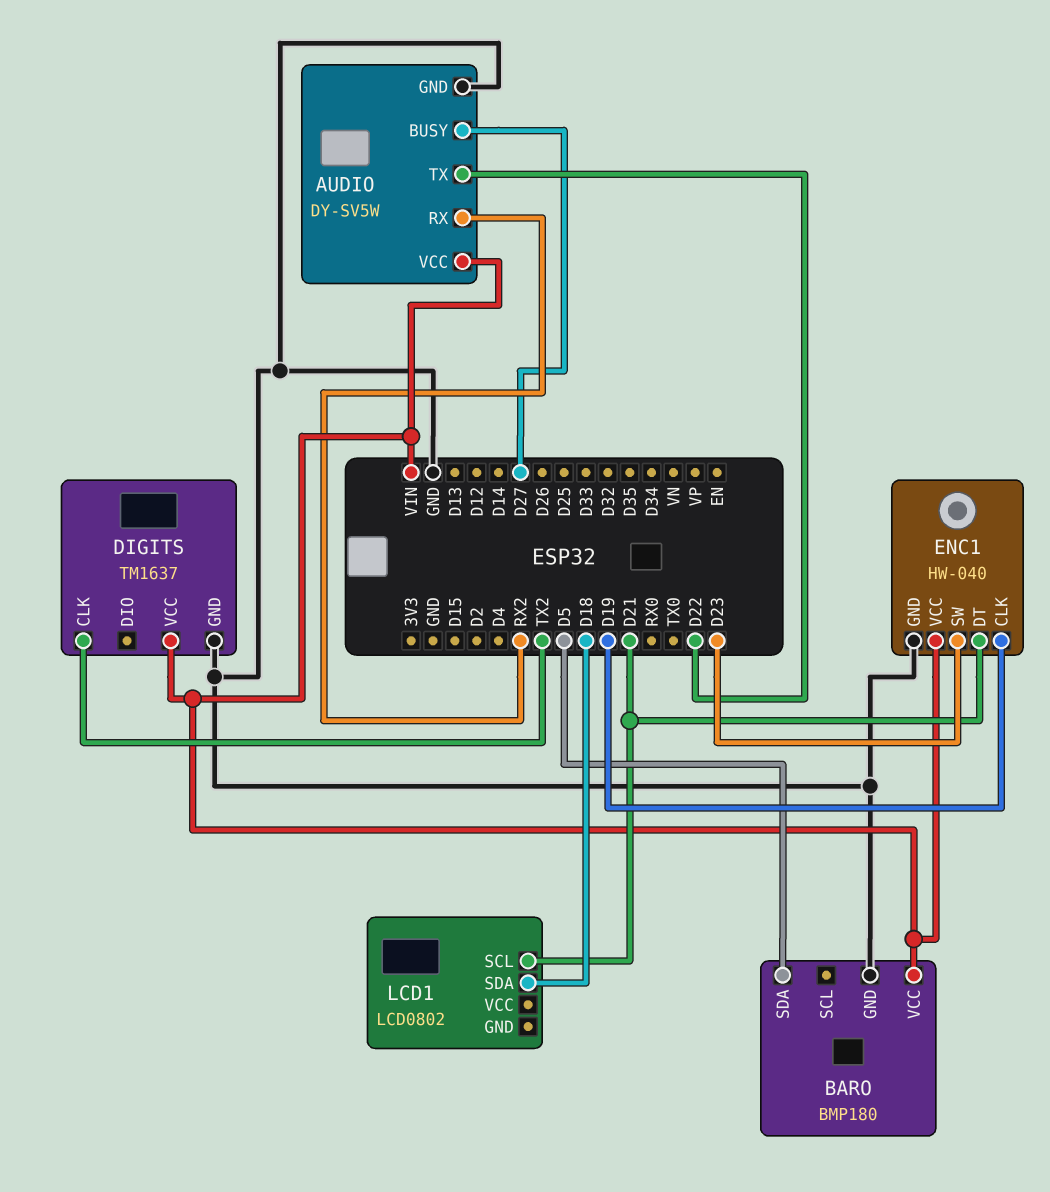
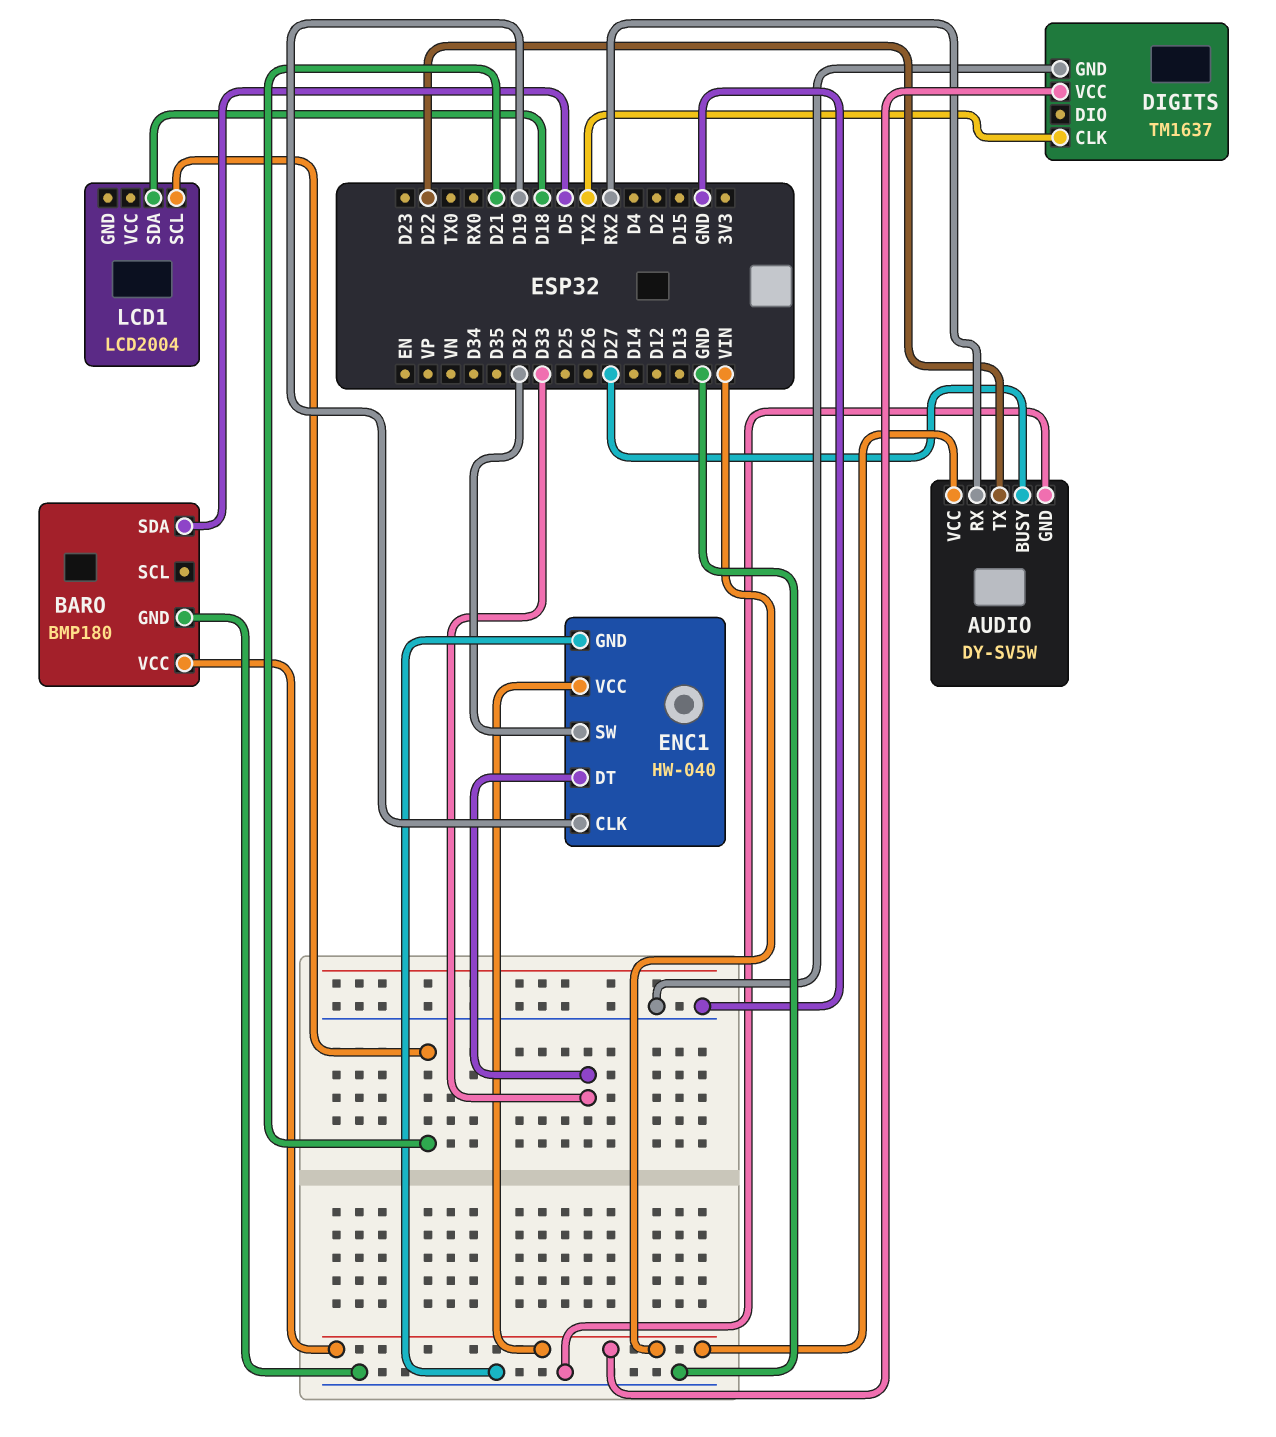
ENC1 pin DT: D21 -> D33
ENC1 pin SW: D23 -> D32
LCD1: LCD0802 -> LCD2004

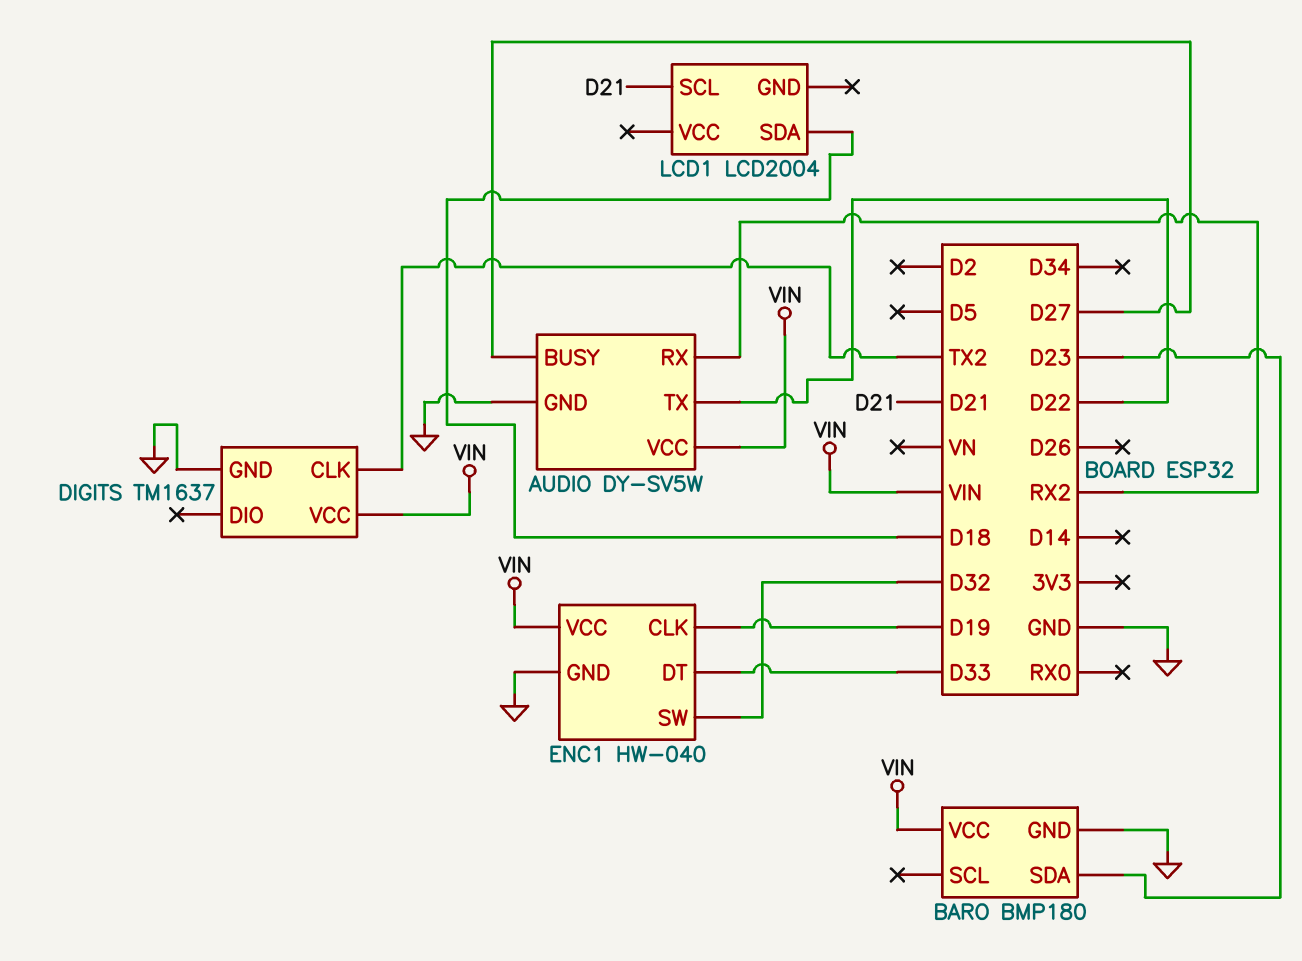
BARO pin SDA: D5 -> D23

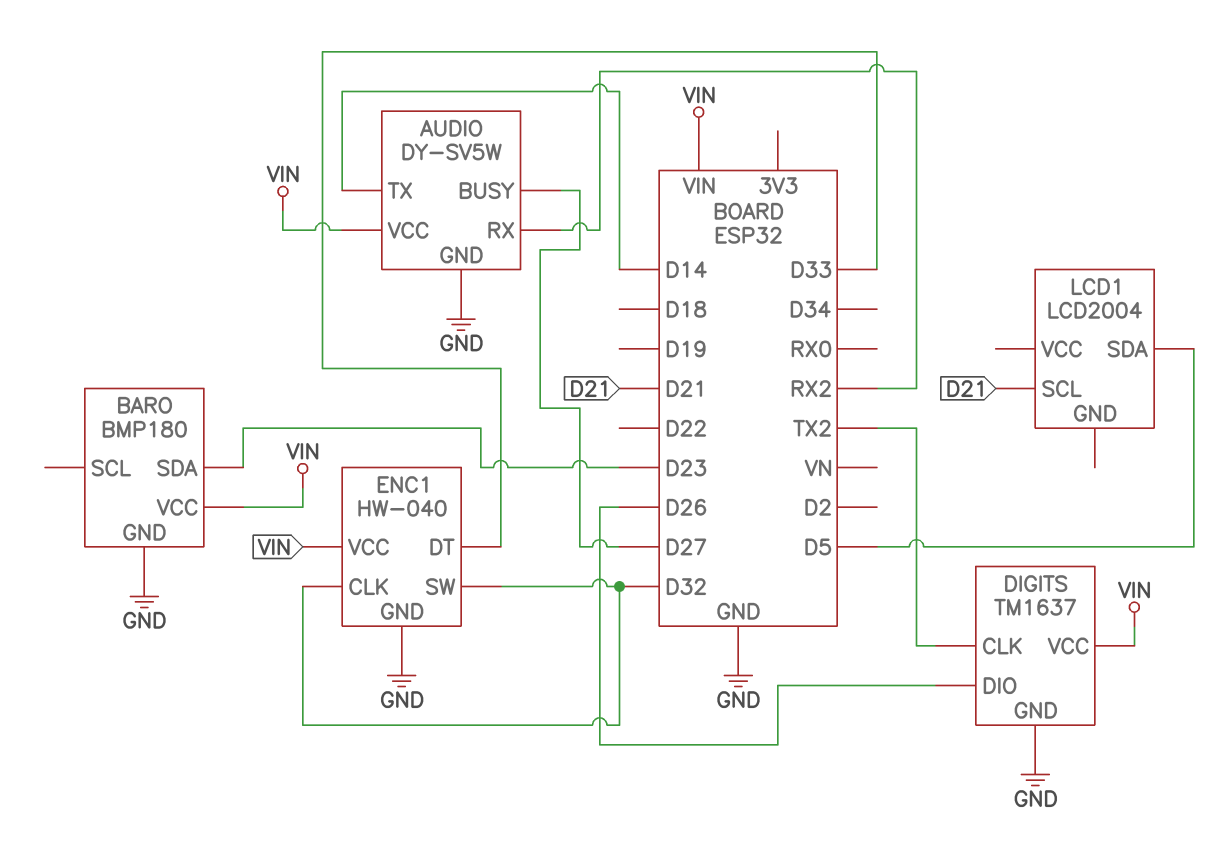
AUDIO pin TX: D22 -> D14
DIGITS pin DIO: none -> D26
ENC1 pin CLK: D19 -> D32
LCD1 pin SDA: D18 -> D5

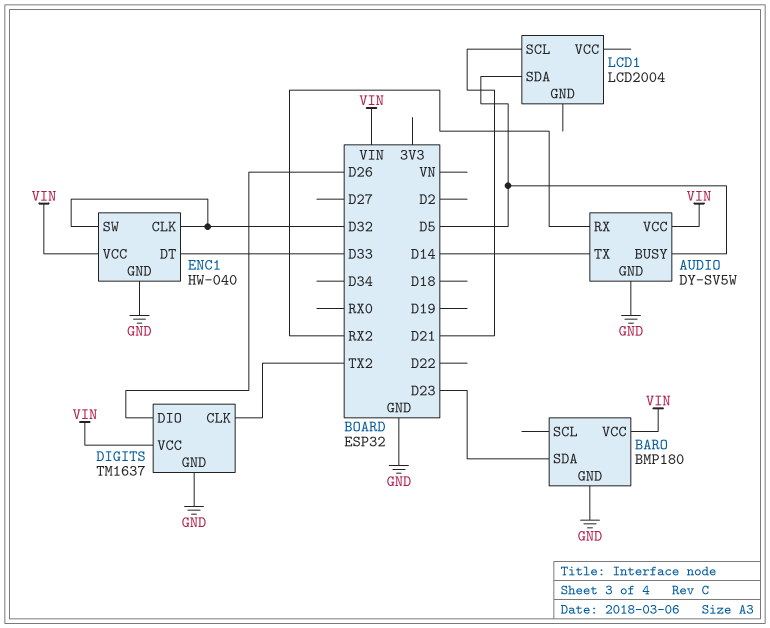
AUDIO pin BUSY: D27 -> D5

